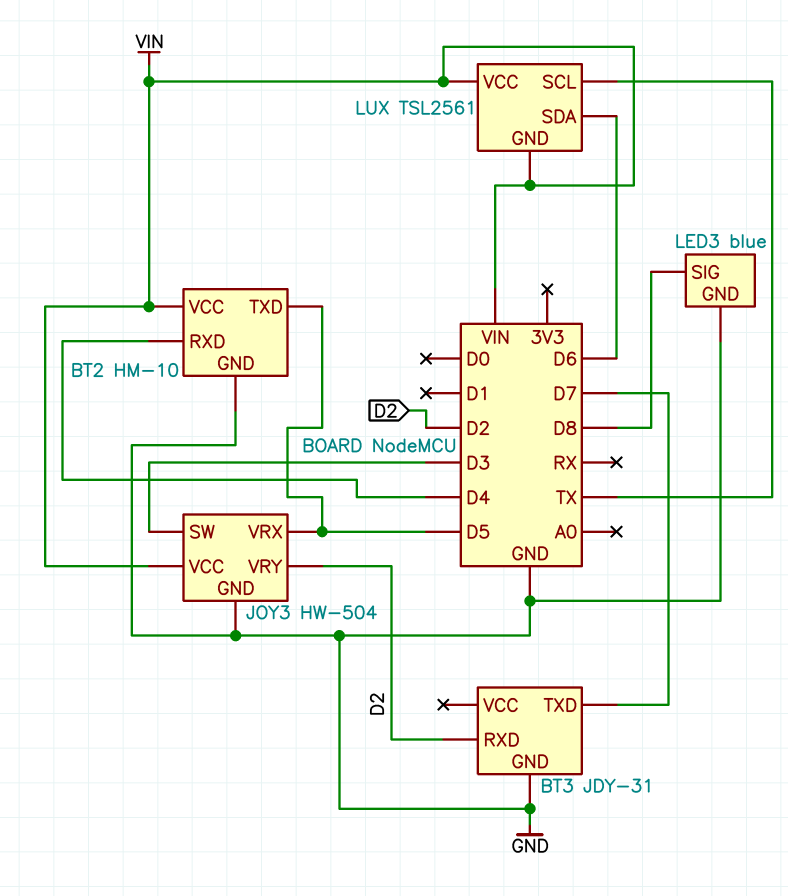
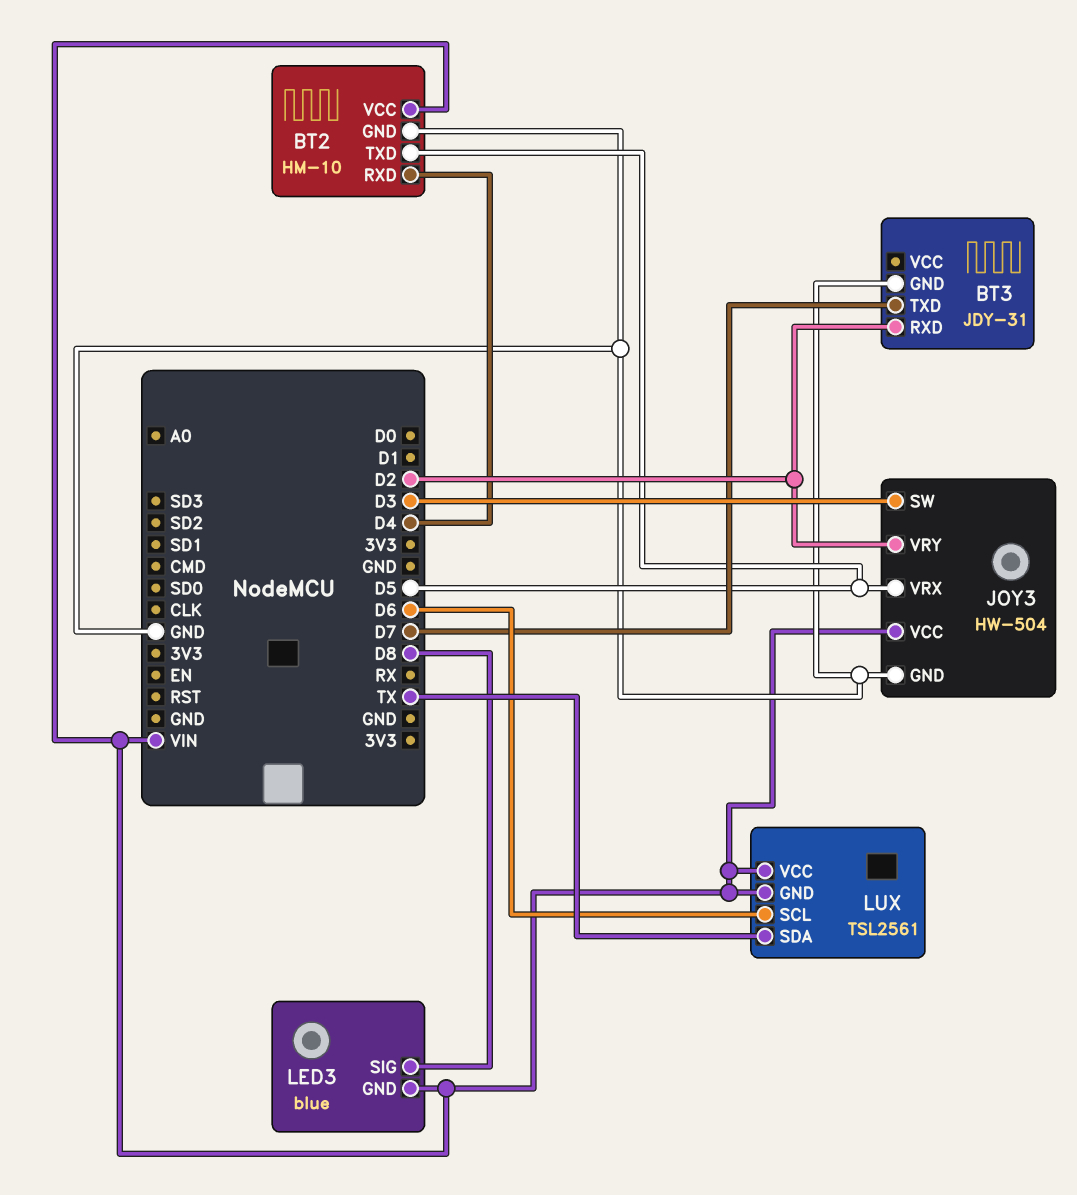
LED3 pin GND: GND -> VIN
LUX pin SCL: TX -> D6
LUX pin SDA: D6 -> TX

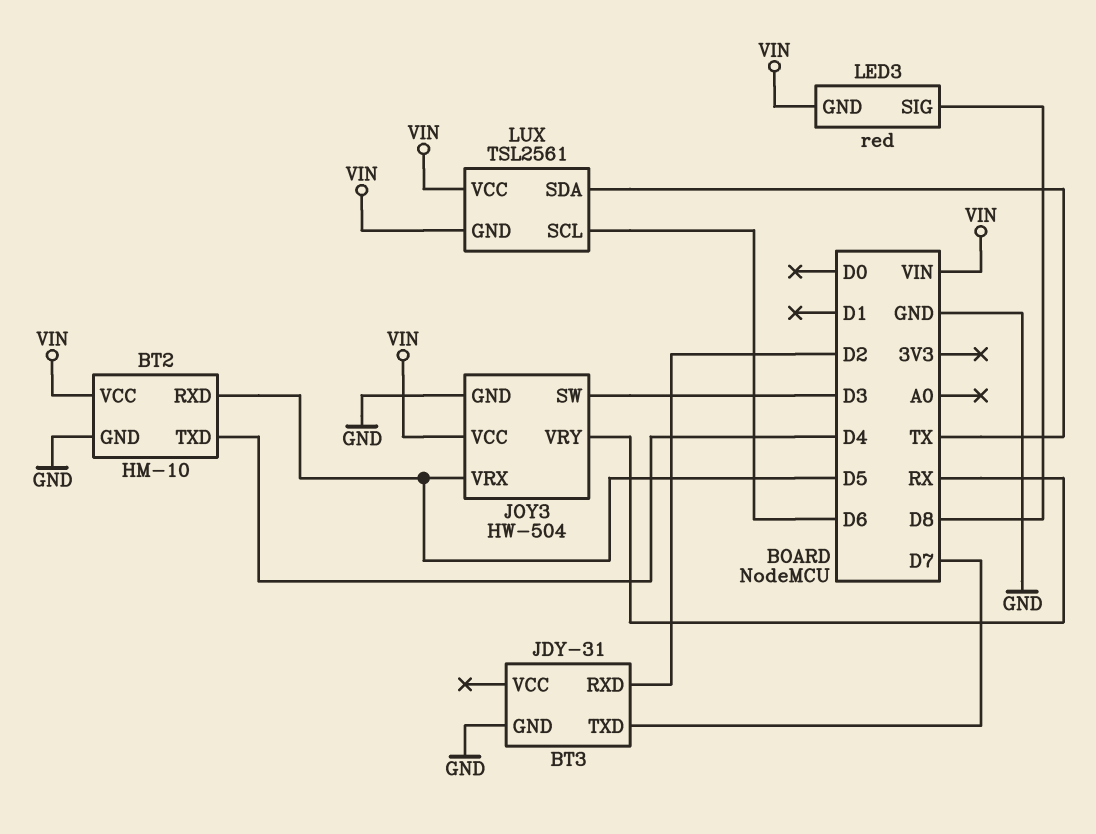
BT2 pin RXD: D4 -> D5
BT2 pin TXD: D5 -> D4
JOY3 pin VRY: D2 -> RX
LED3: blue -> red

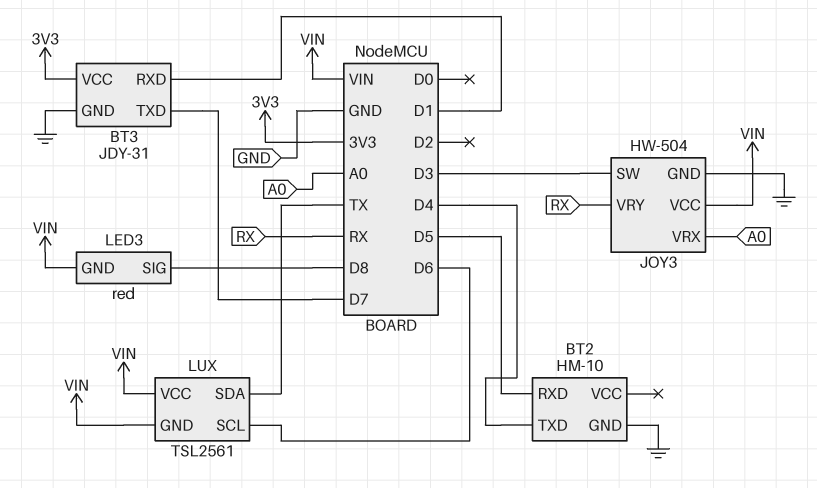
BT2 pin VCC: VIN -> none
BT3 pin RXD: D2 -> D1
BT3 pin VCC: none -> 3V3
JOY3 pin VRX: D5 -> A0

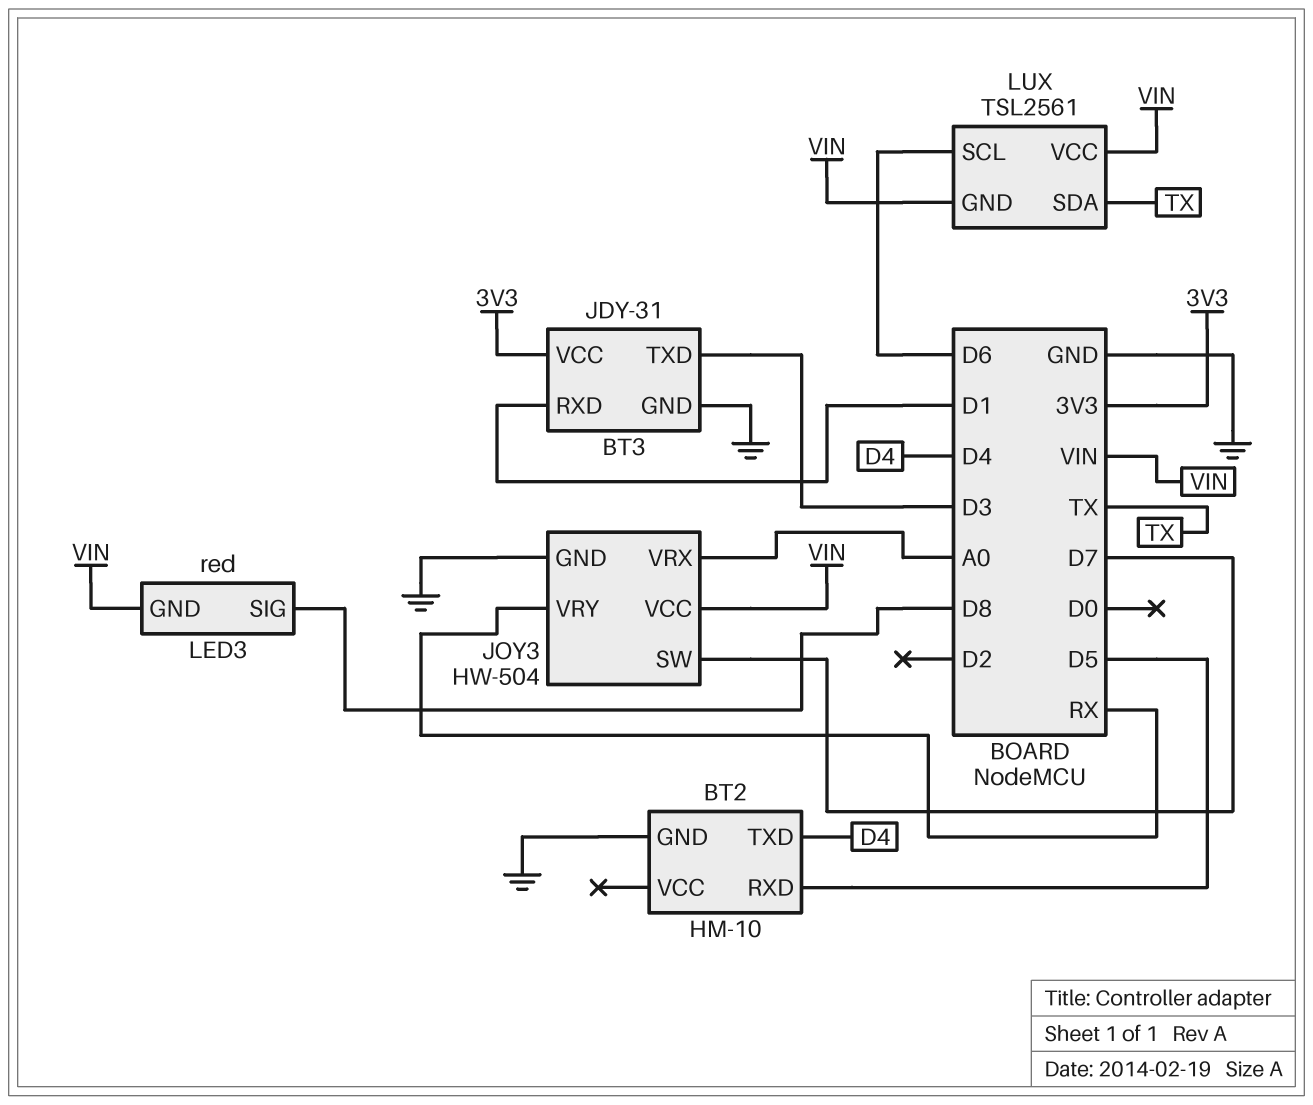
BT3 pin TXD: D7 -> D3
JOY3 pin SW: D3 -> D7

